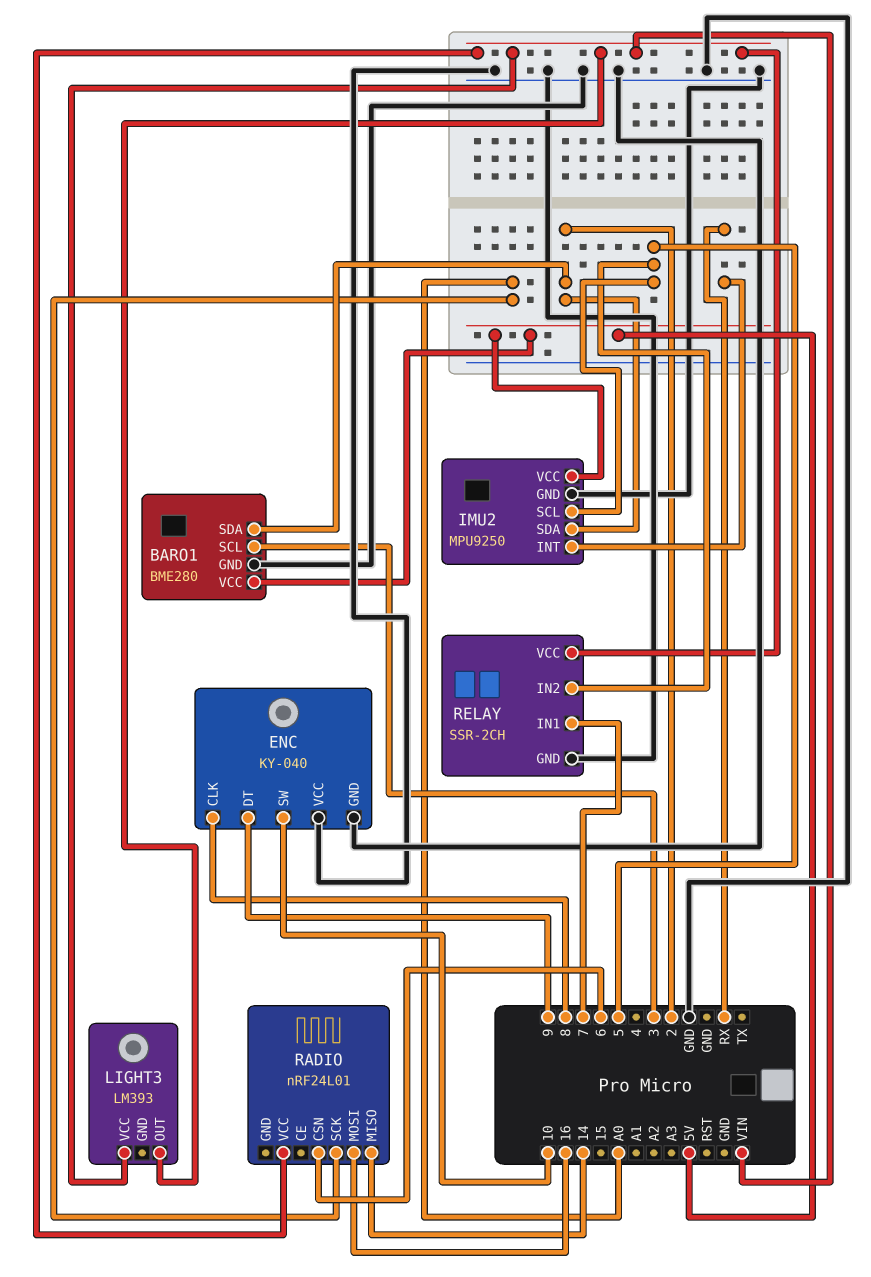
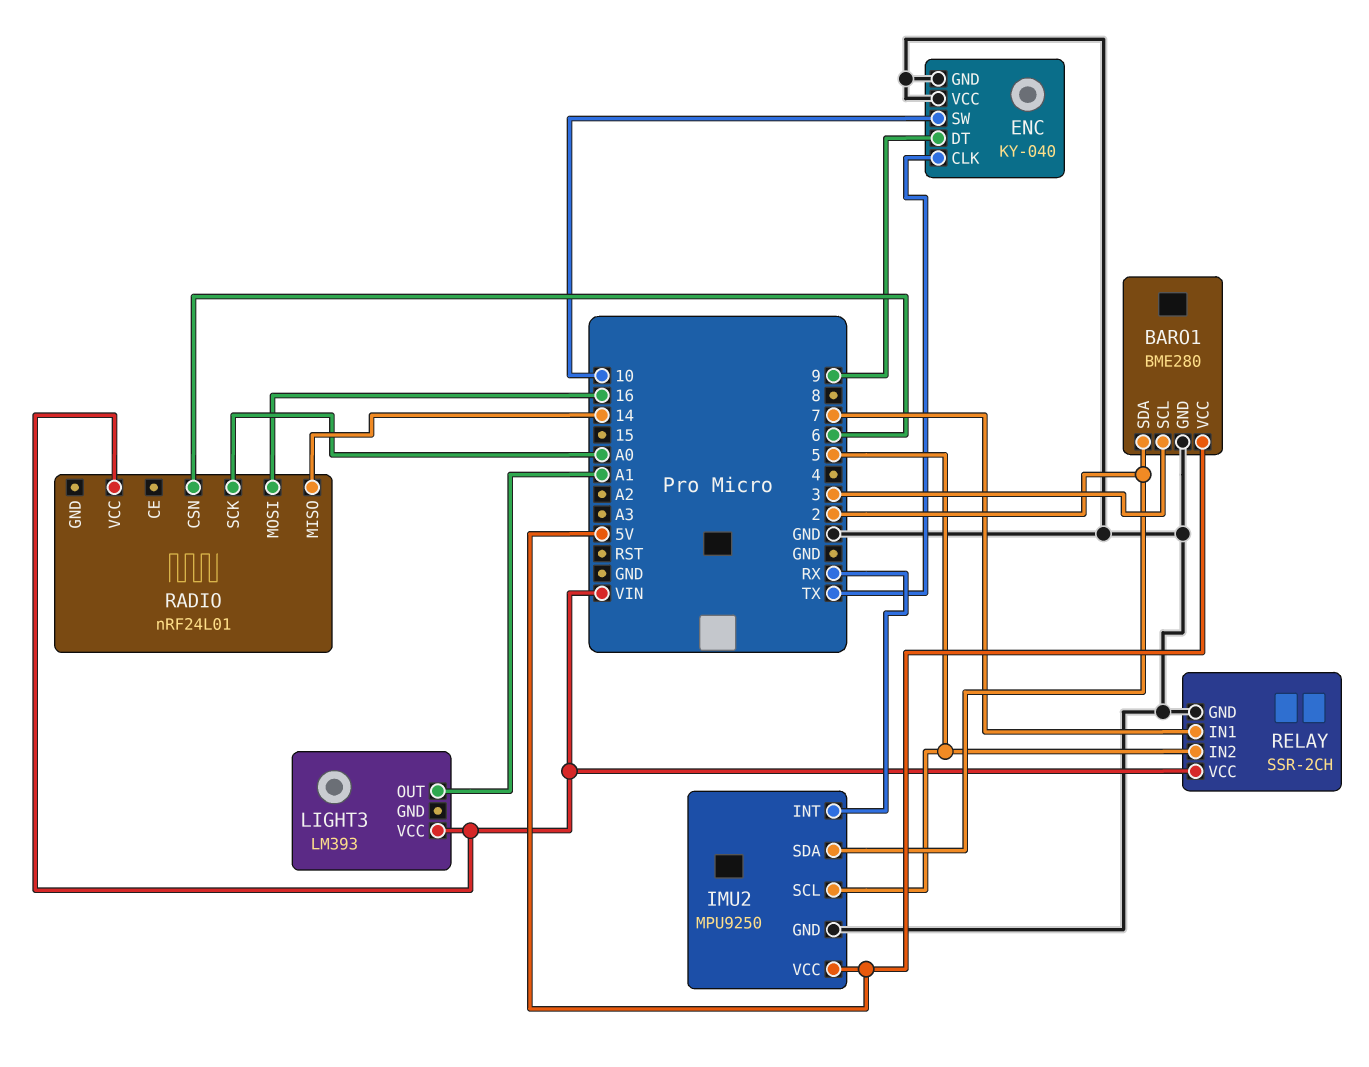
ENC pin CLK: 8 -> TX
LIGHT3 pin OUT: VIN -> A1

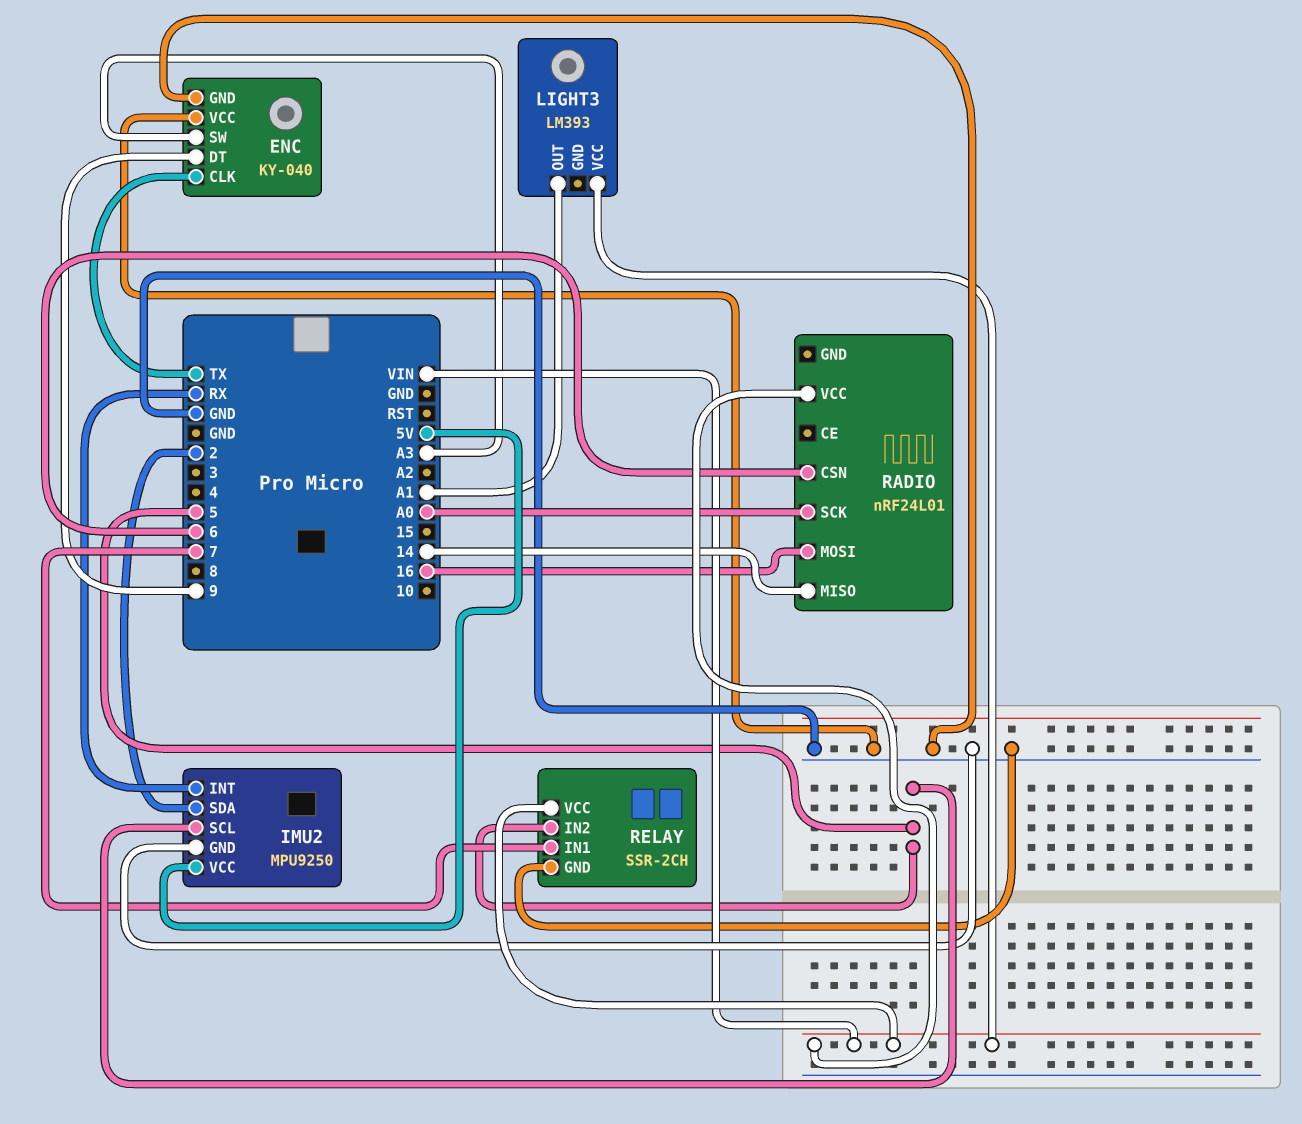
BARO1: BME280 -> none
BARO1 pin GND: GND -> none
BARO1 pin SCL: 3 -> none
BARO1 pin SDA: 2 -> none
BARO1 pin VCC: 5V -> none
ENC pin SW: 10 -> A3

